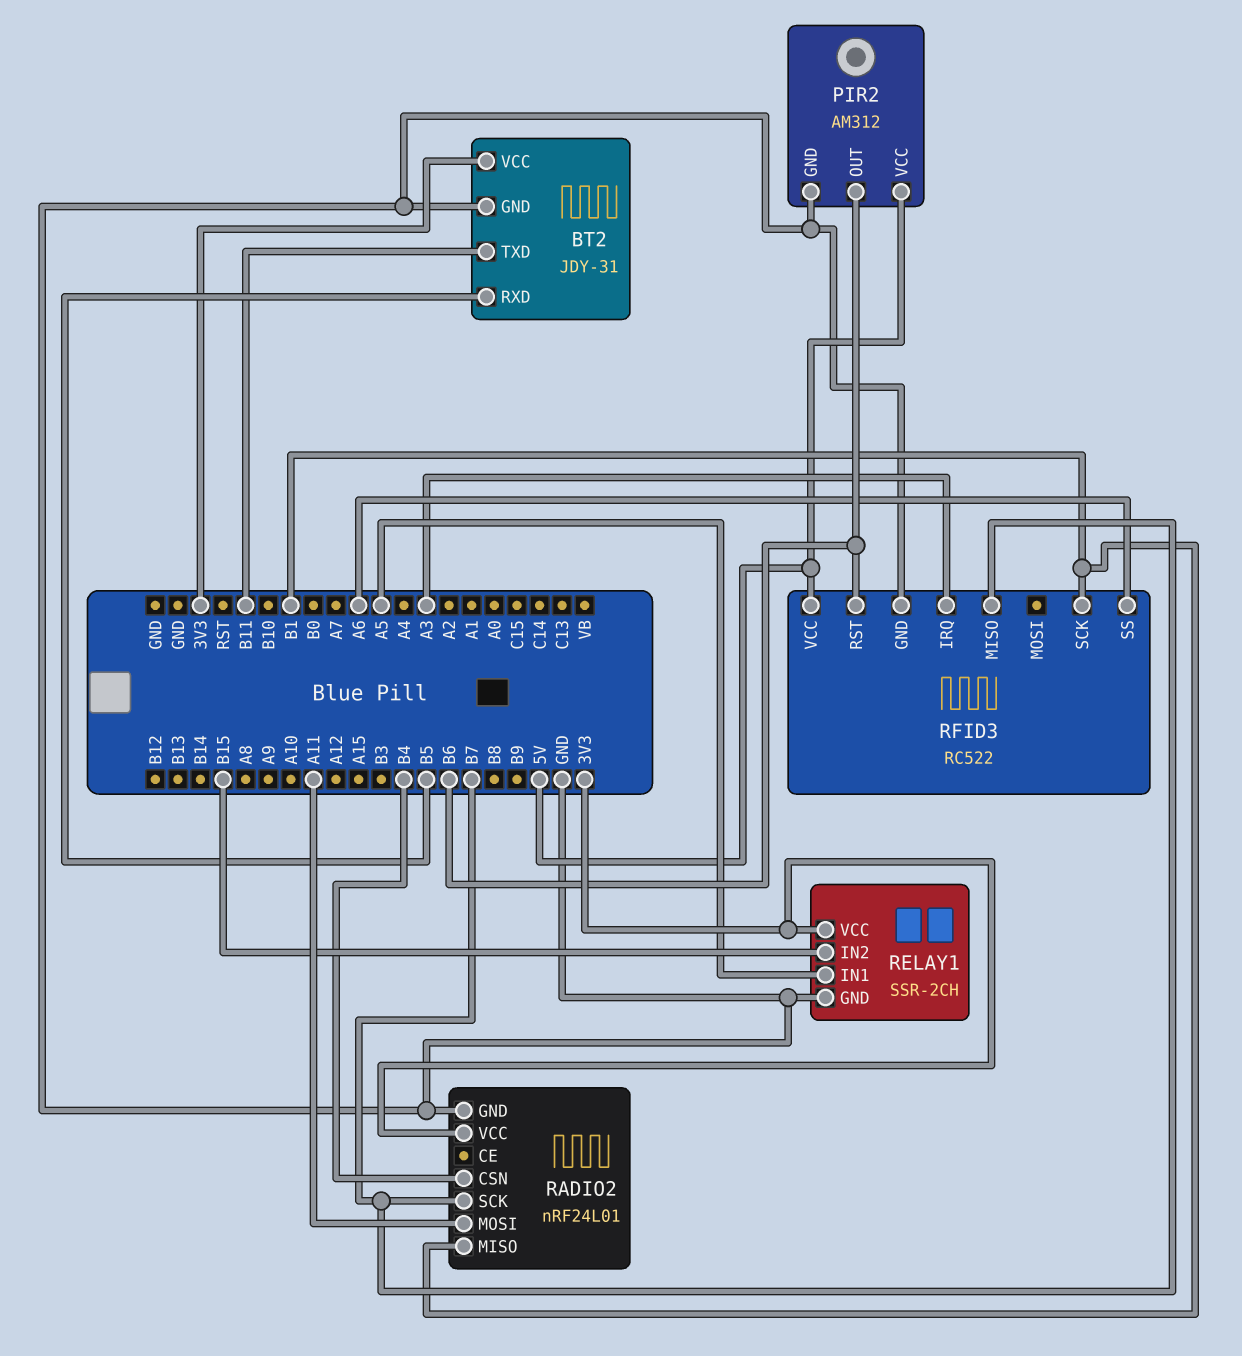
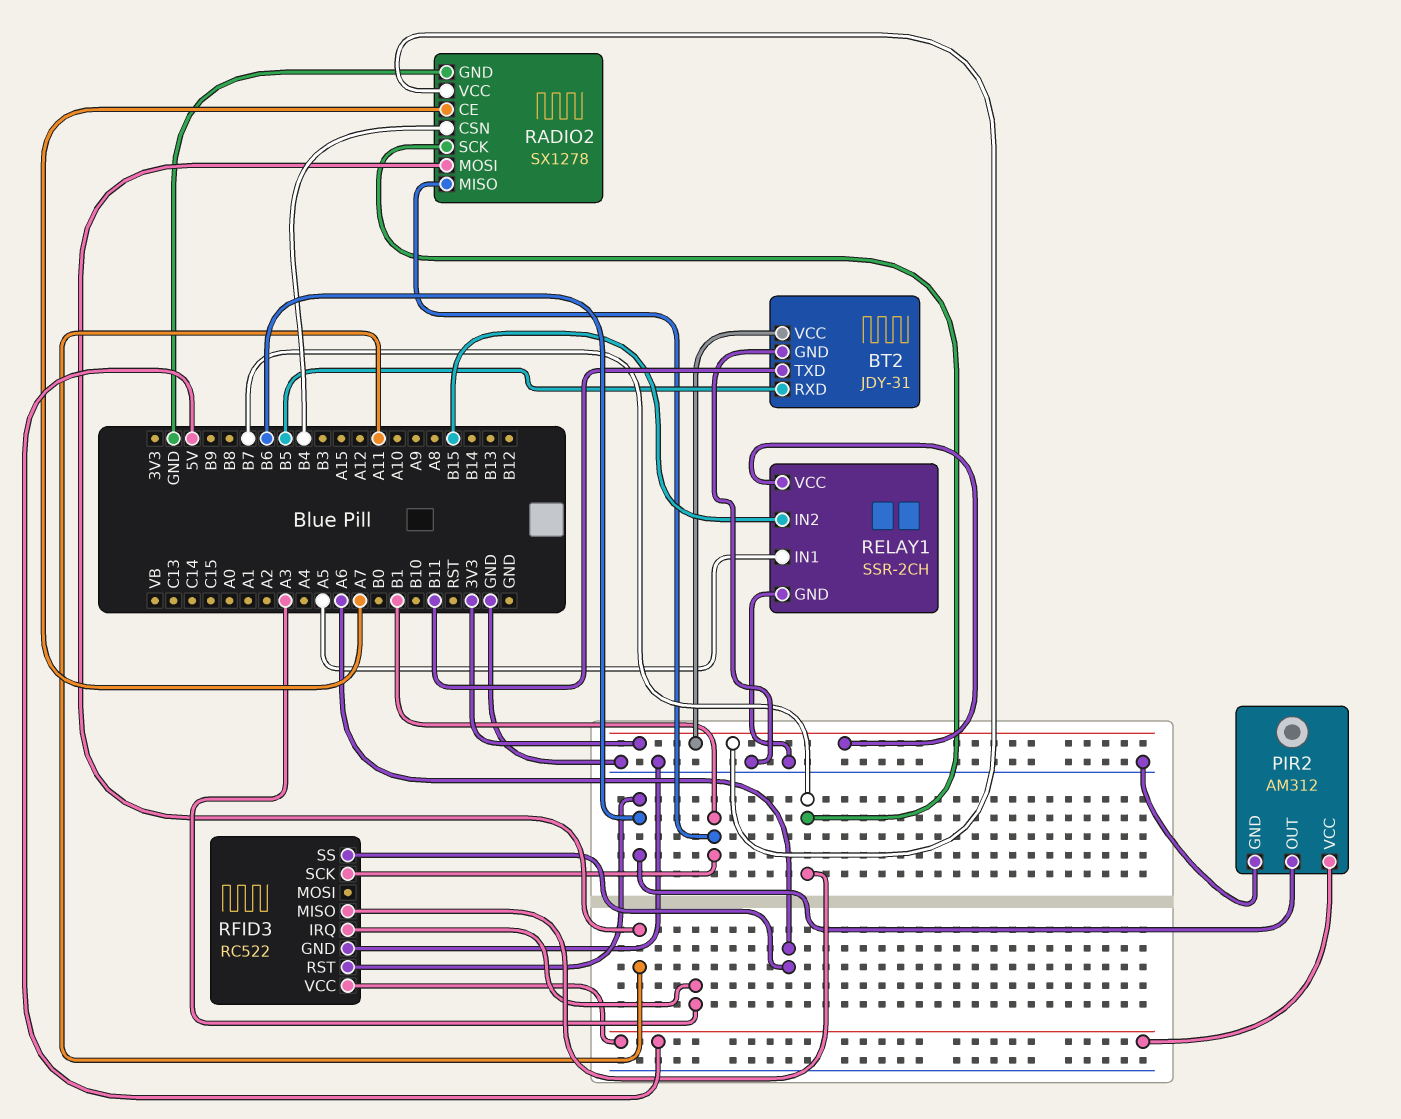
RADIO2: nRF24L01 -> SX1278
RADIO2 pin CE: none -> A7

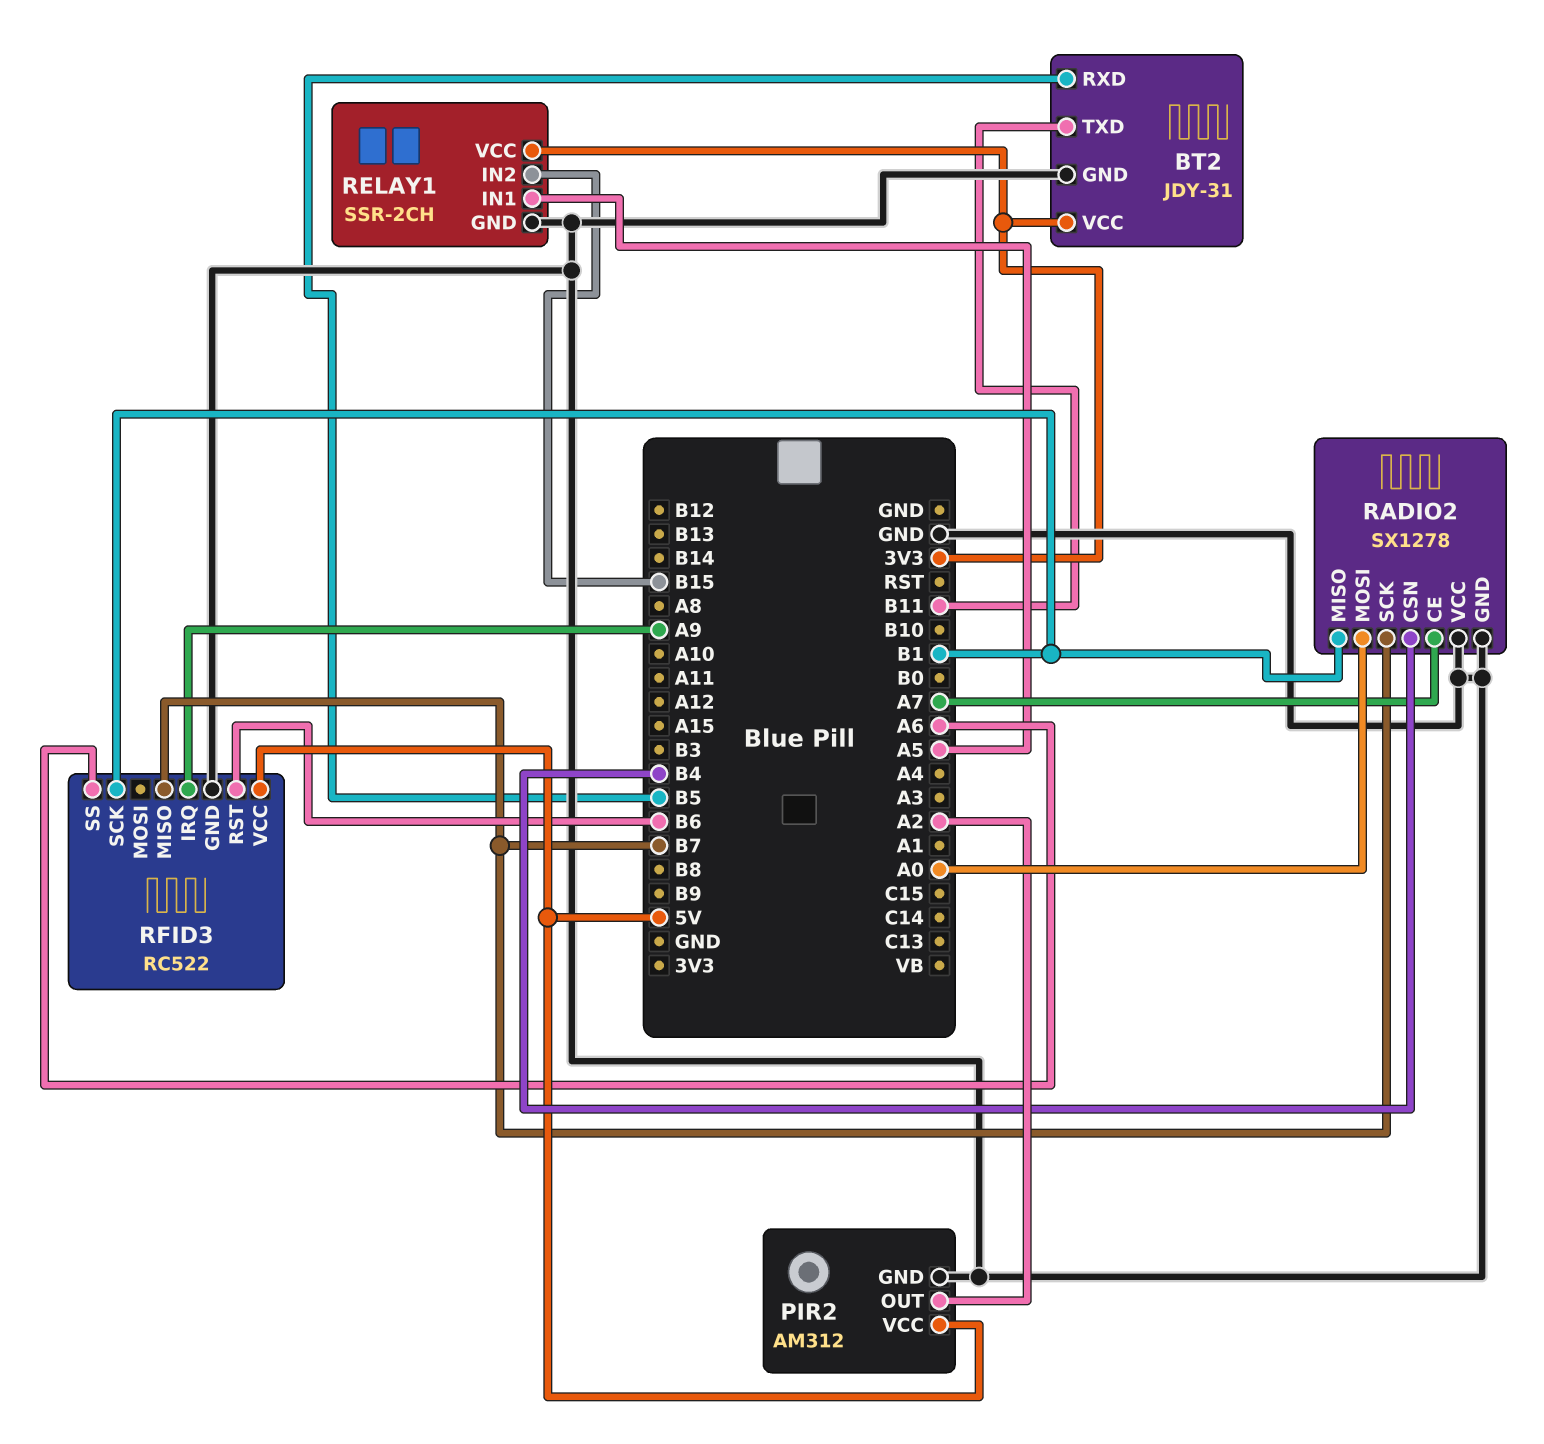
PIR2 pin OUT: B6 -> A2
RADIO2 pin MOSI: A11 -> A0
RADIO2 pin VCC: 3V3 -> GND
RFID3 pin IRQ: A3 -> A9

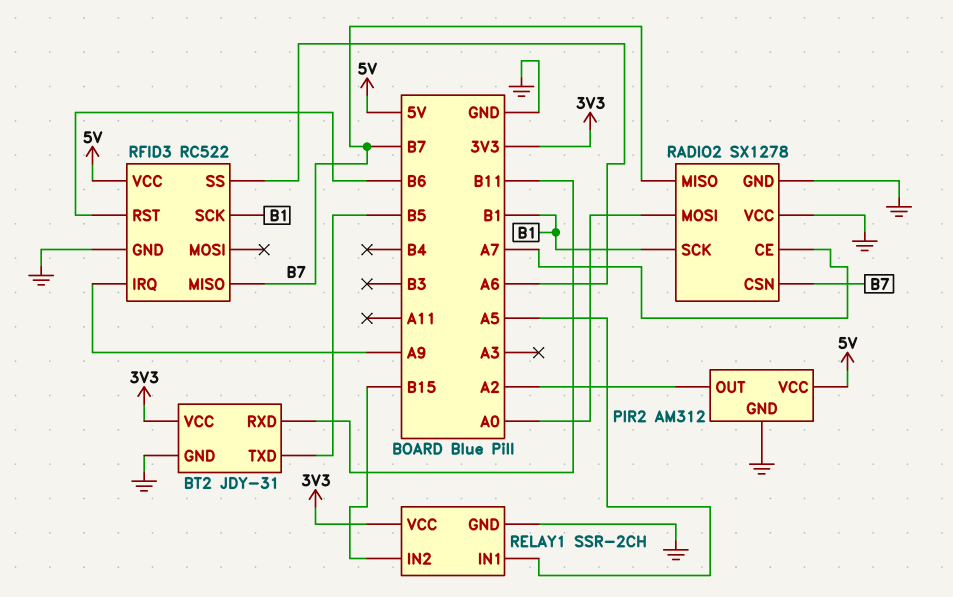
BT2 pin RXD: B5 -> B11
BT2 pin TXD: B11 -> B5
RADIO2 pin CSN: B4 -> B7
RADIO2 pin MISO: B1 -> B7
RADIO2 pin SCK: B7 -> B1

